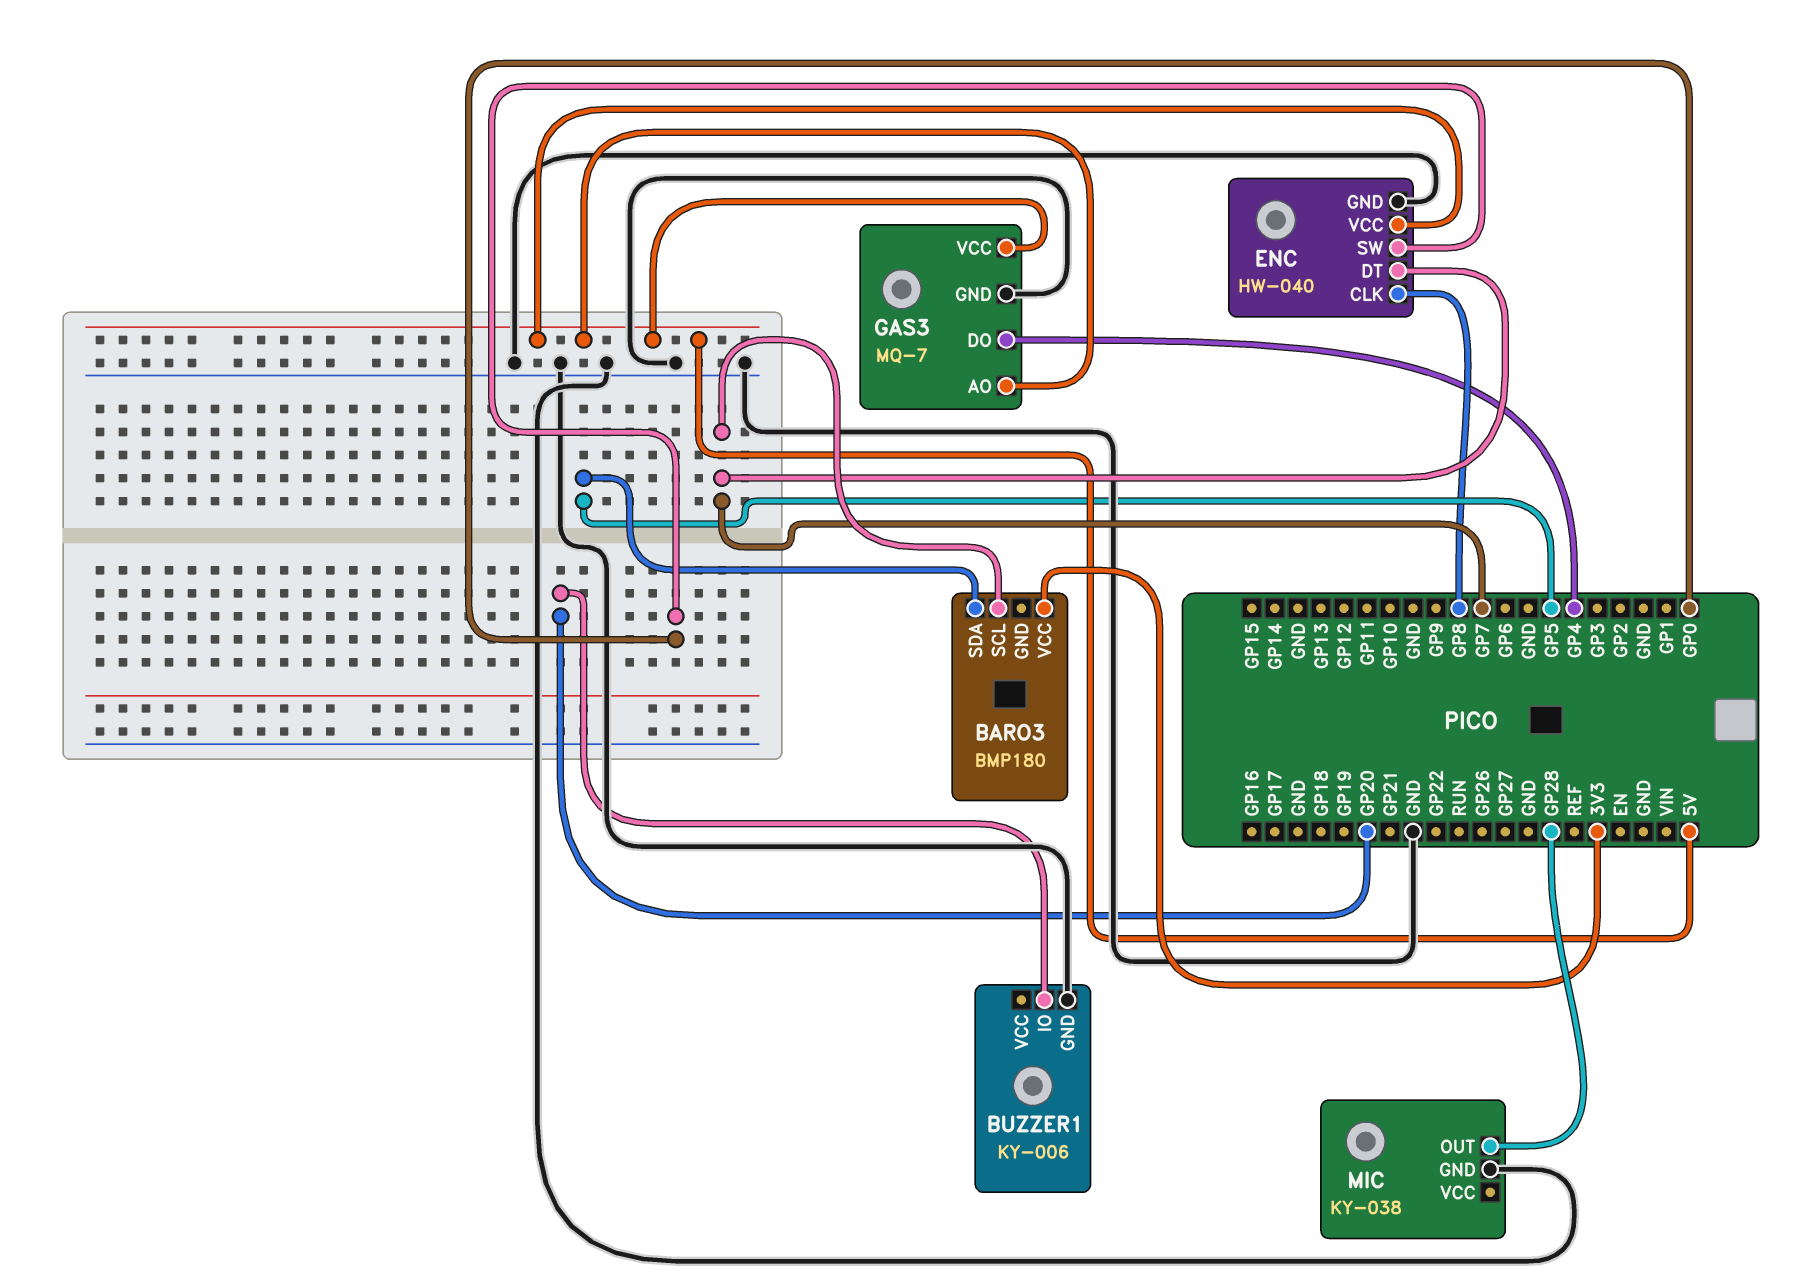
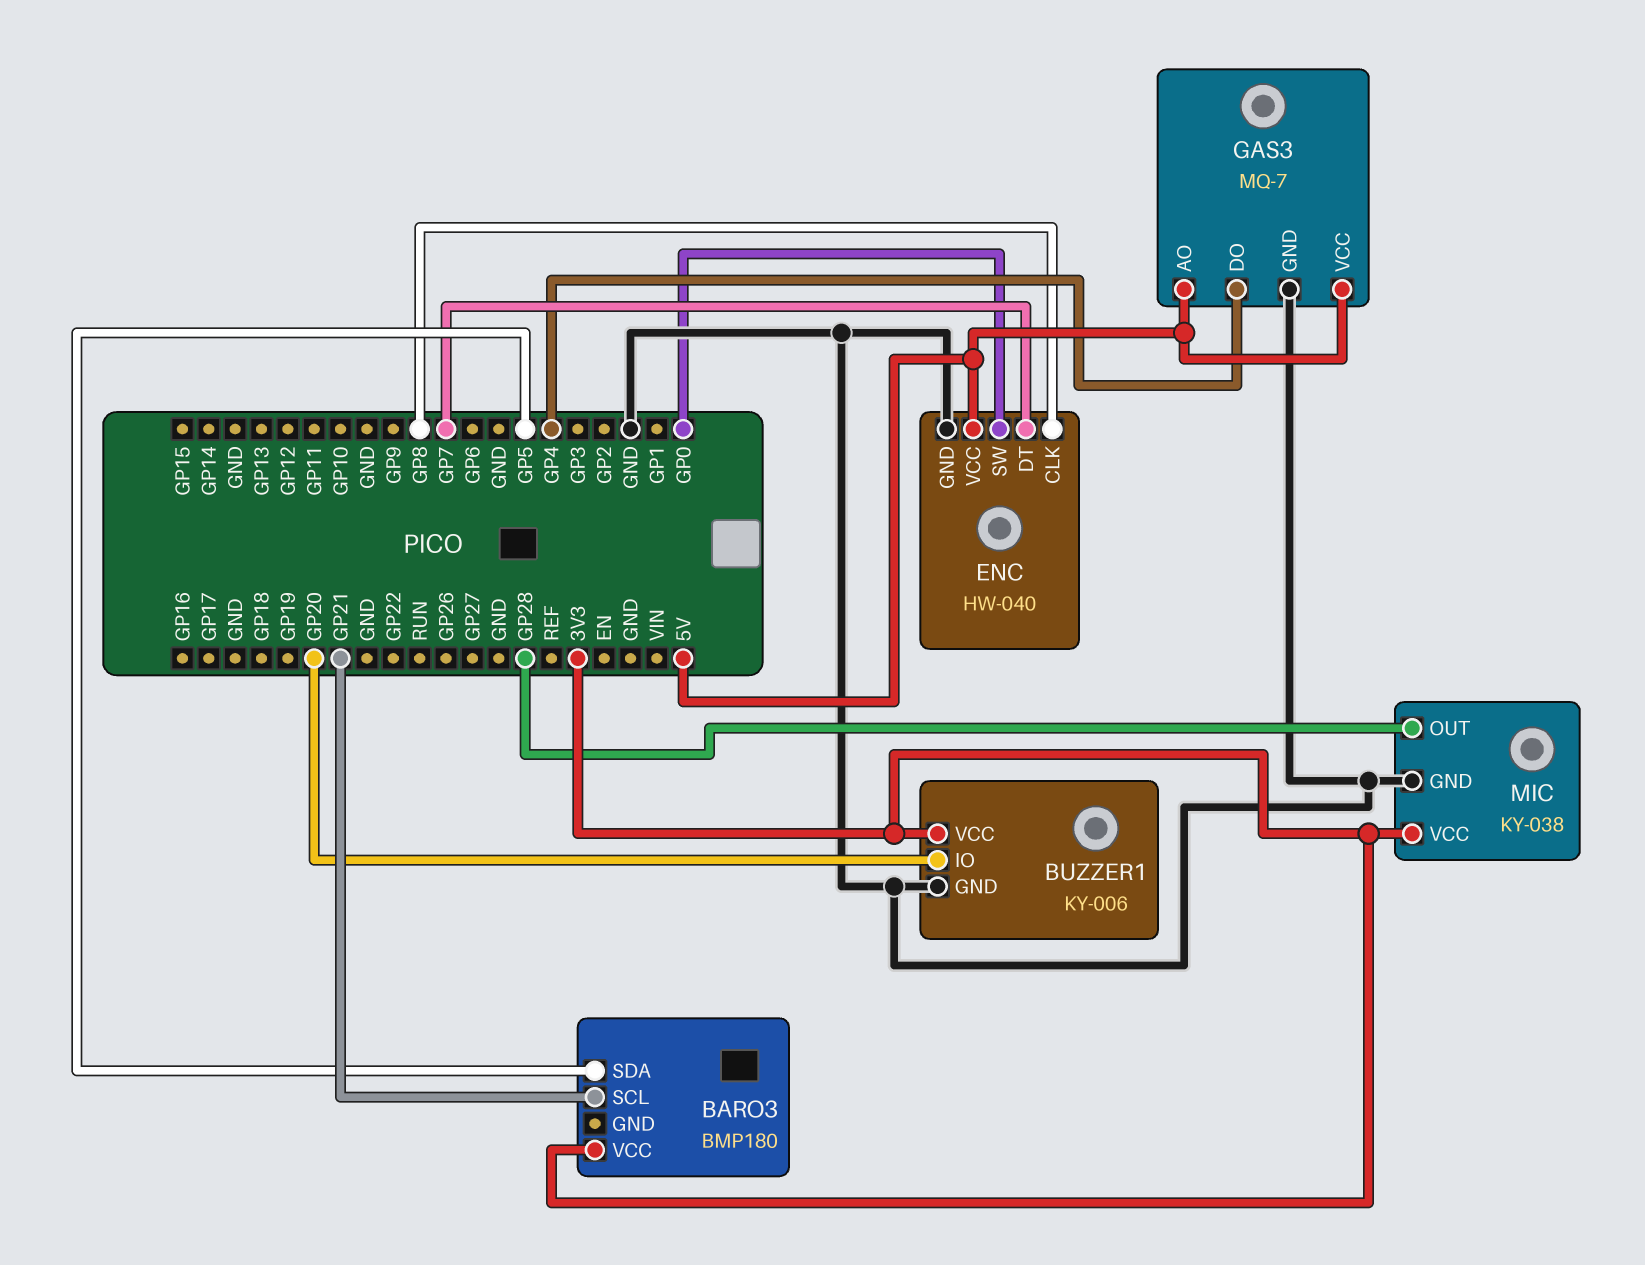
BARO3 pin SCL: GP7 -> GP21
BUZZER1 pin VCC: none -> 3V3
MIC pin VCC: none -> 3V3

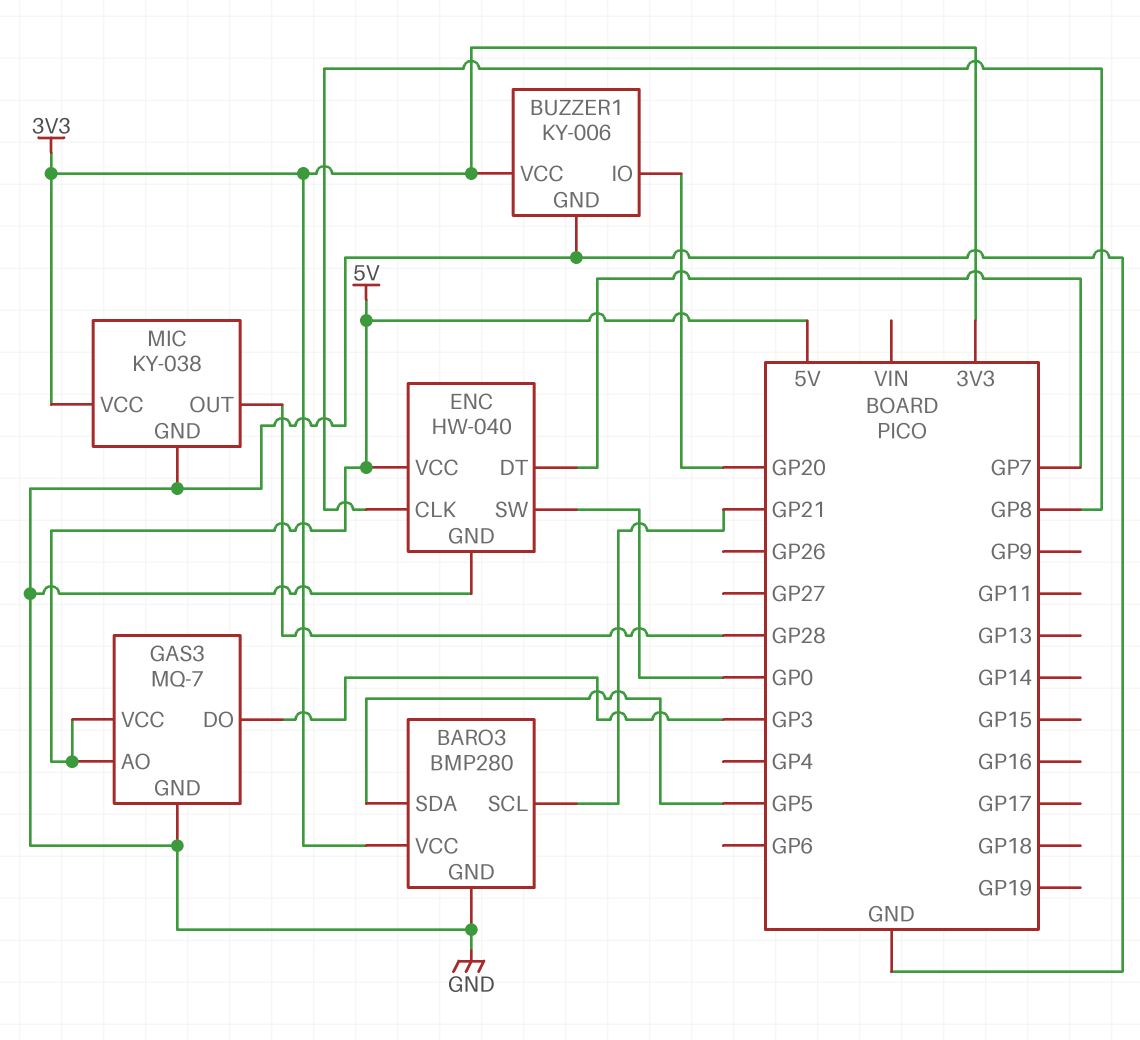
BARO3: BMP180 -> BMP280
BARO3 pin GND: none -> GND
GAS3 pin DO: GP4 -> GP3

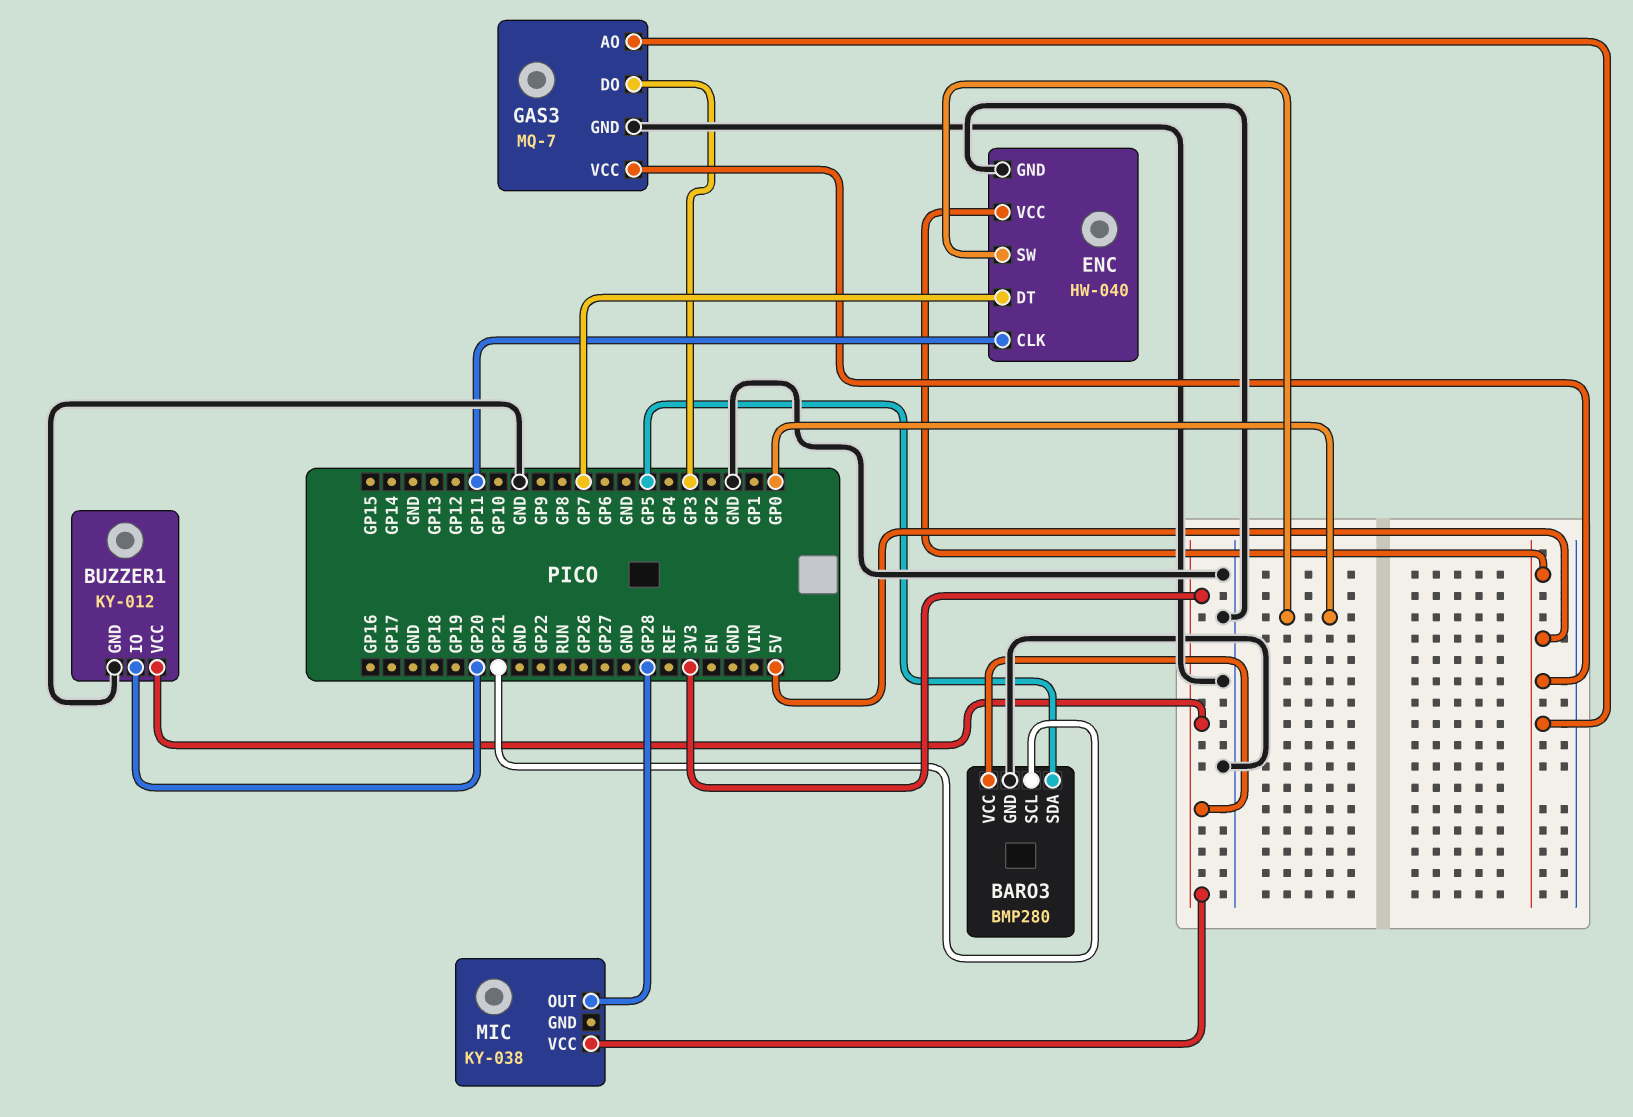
BUZZER1: KY-006 -> KY-012
ENC pin CLK: GP8 -> GP11
MIC pin GND: GND -> none

